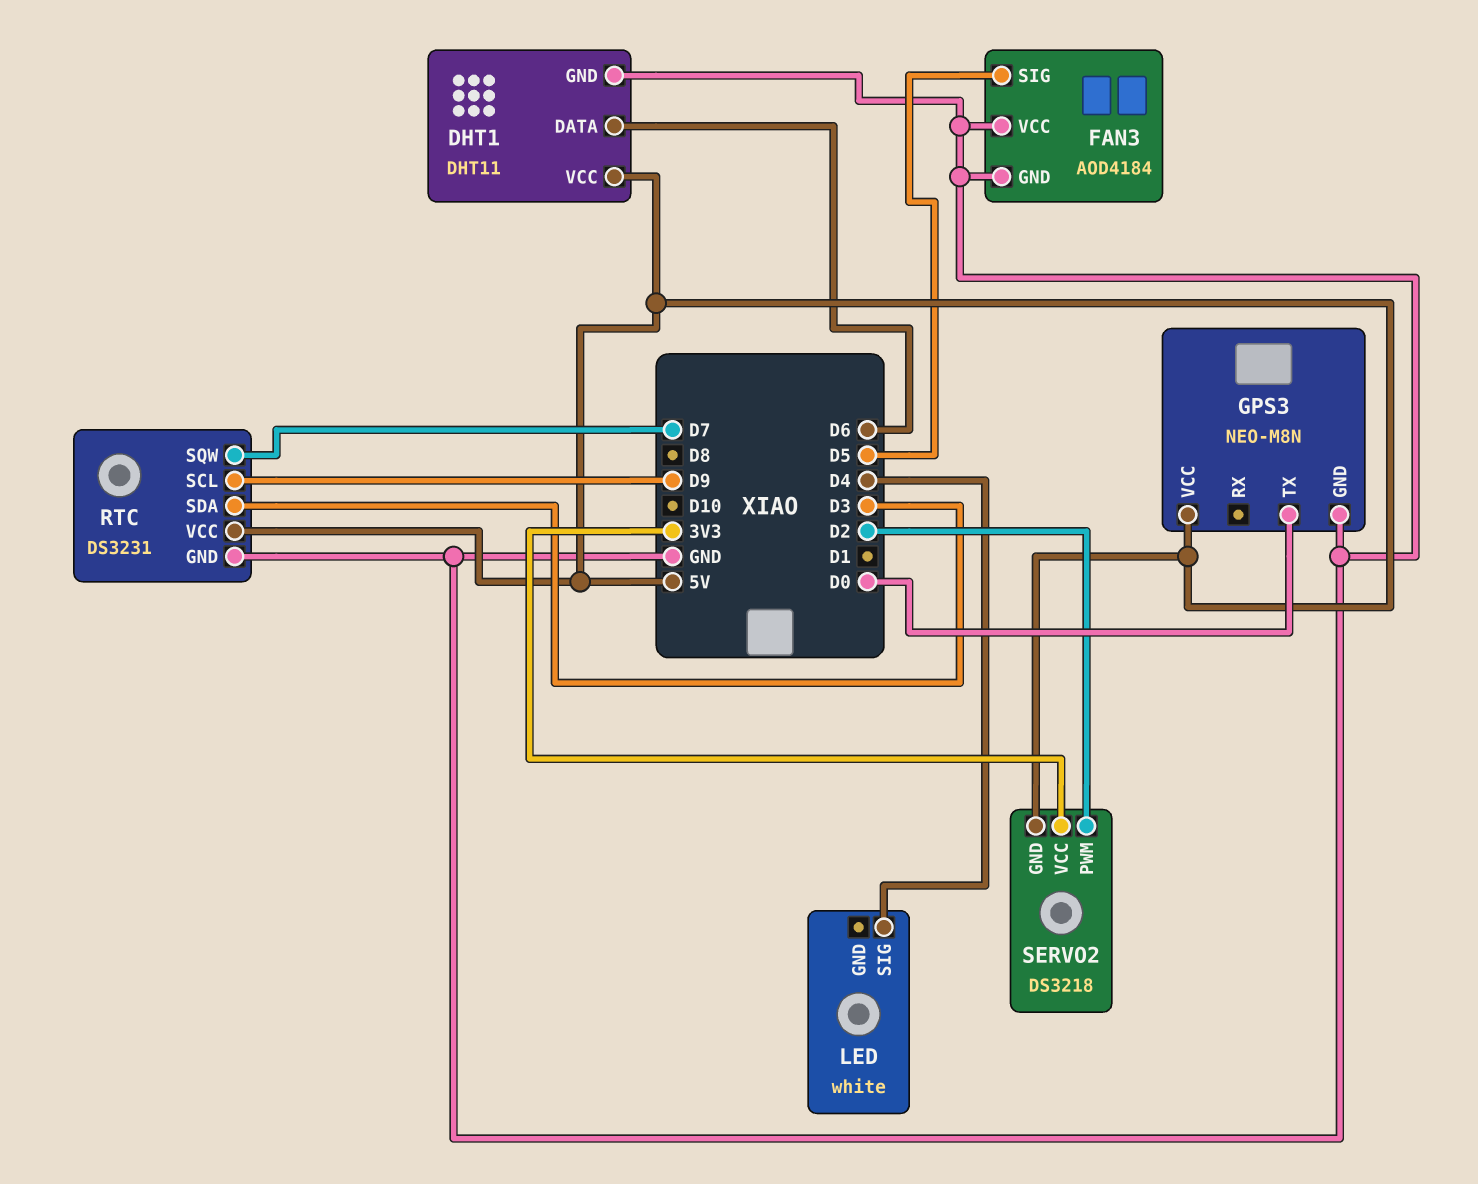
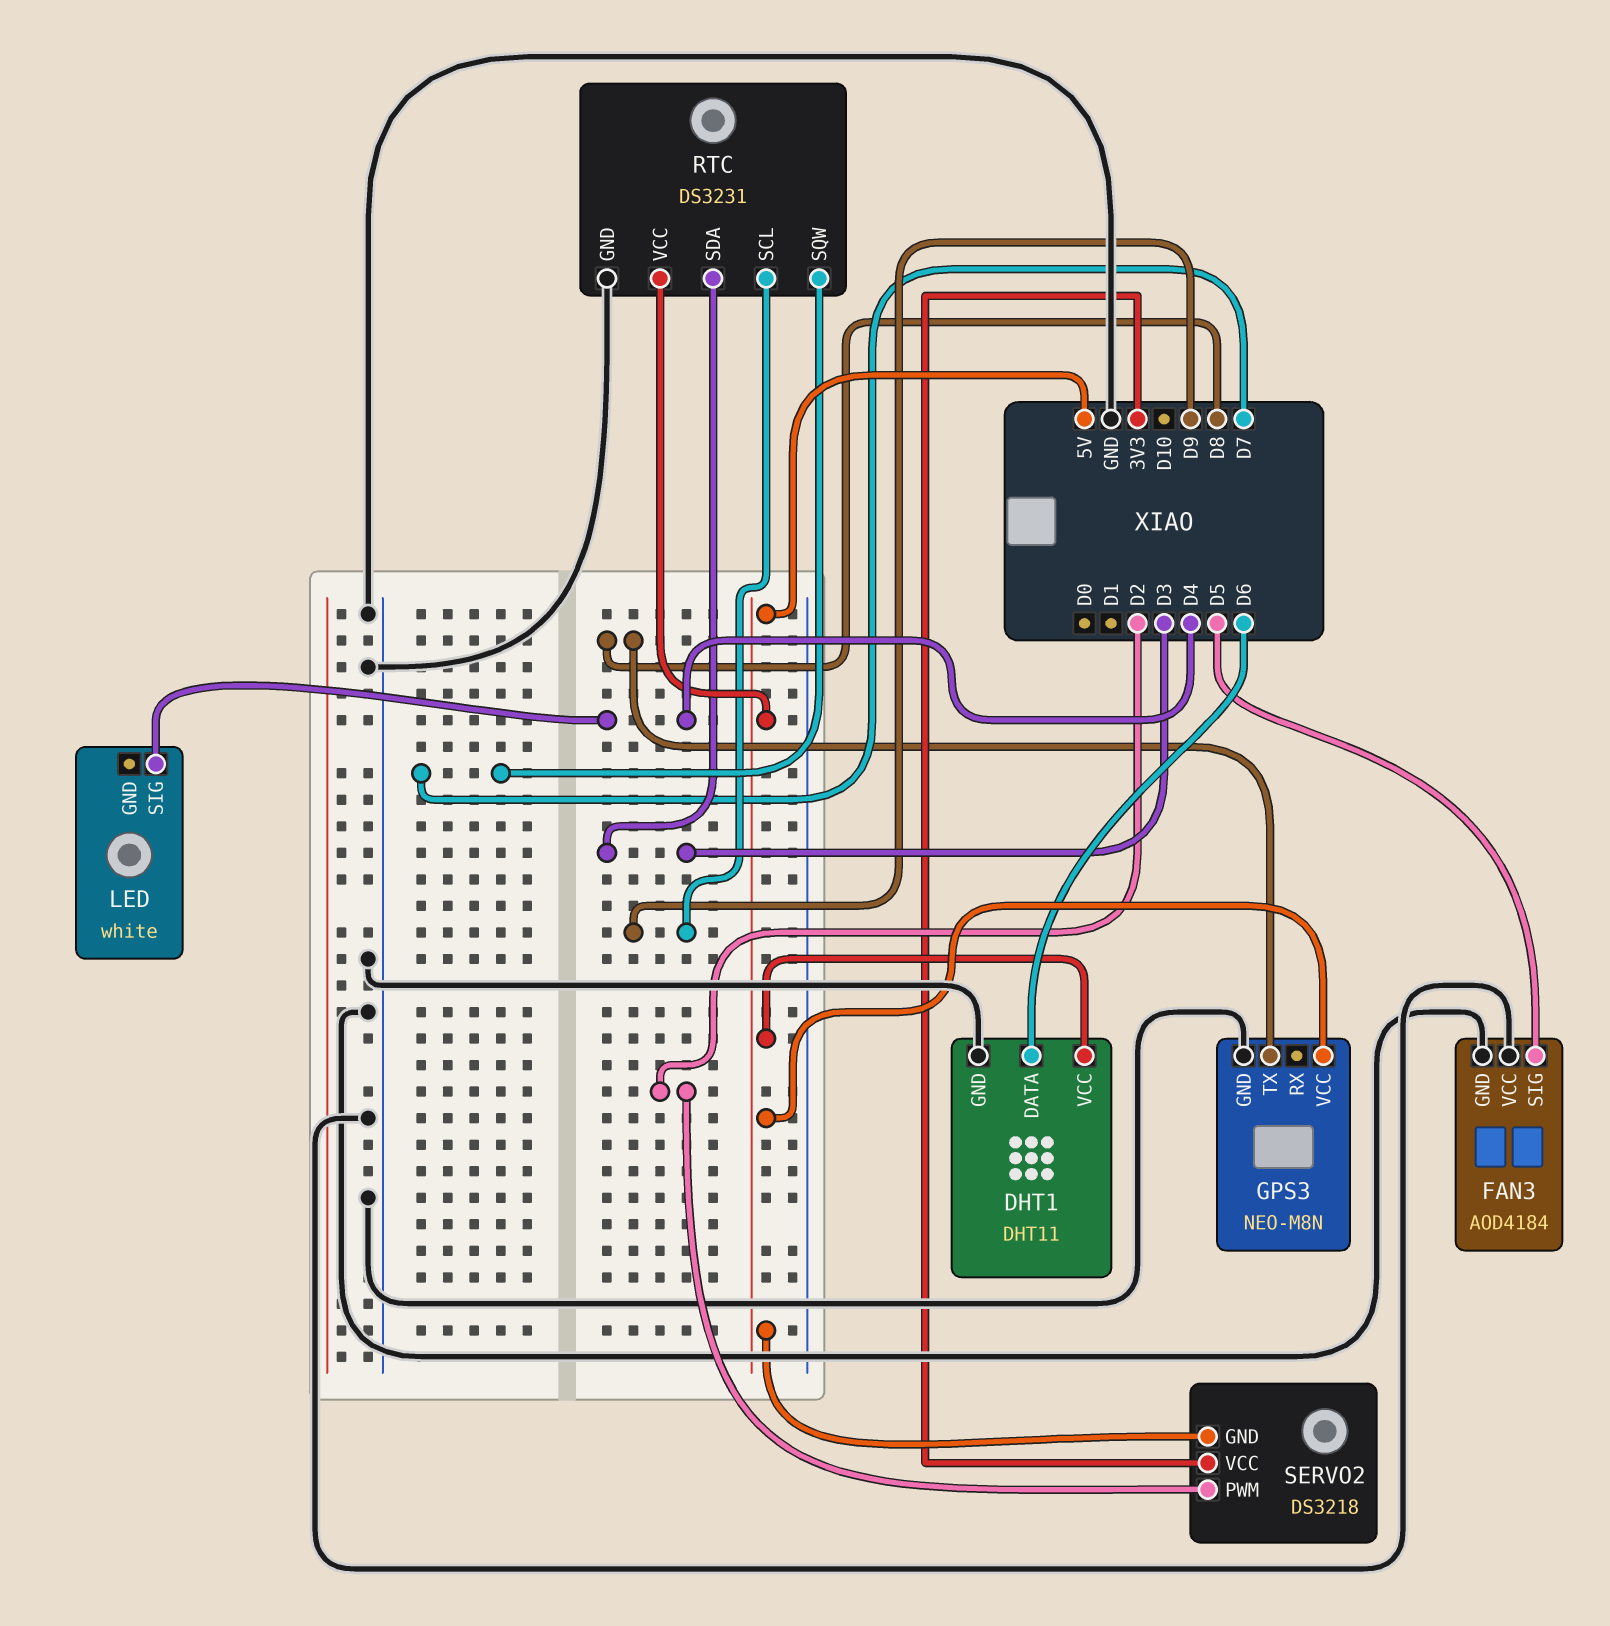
GPS3 pin TX: D0 -> D8

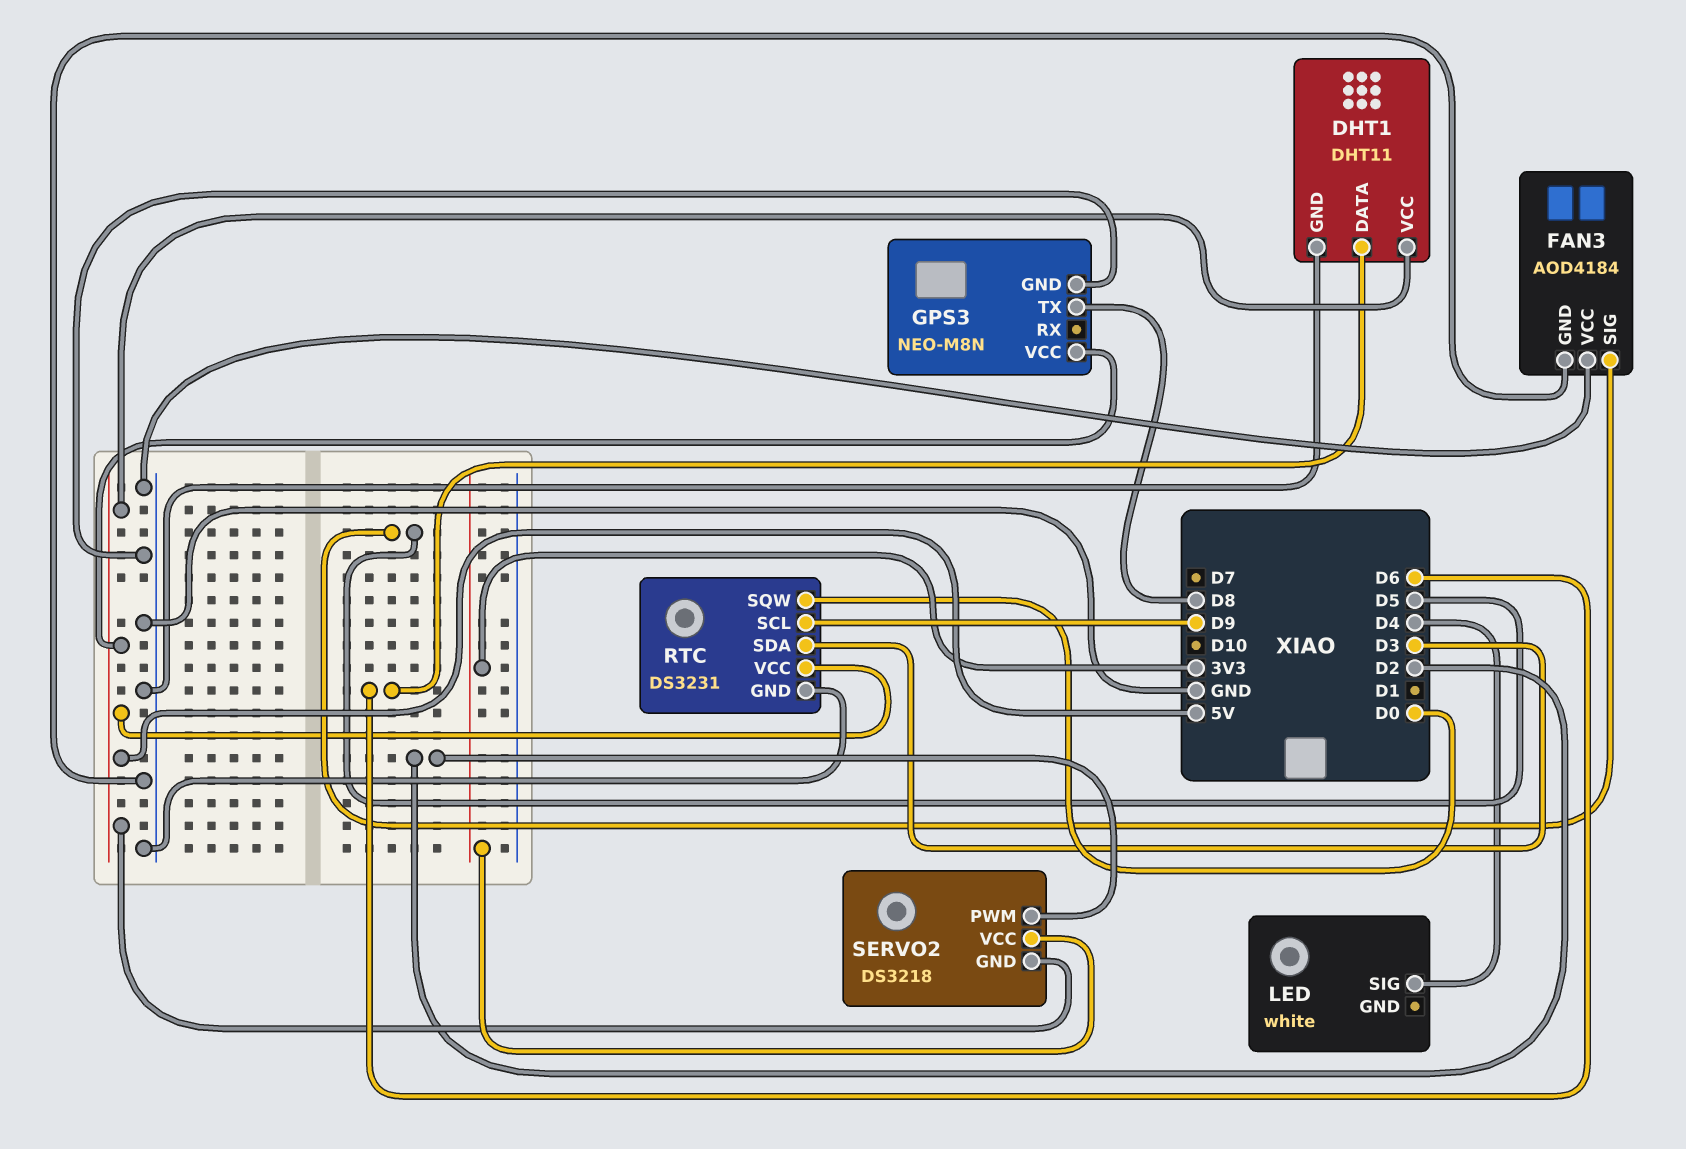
RTC pin SQW: D7 -> D0

